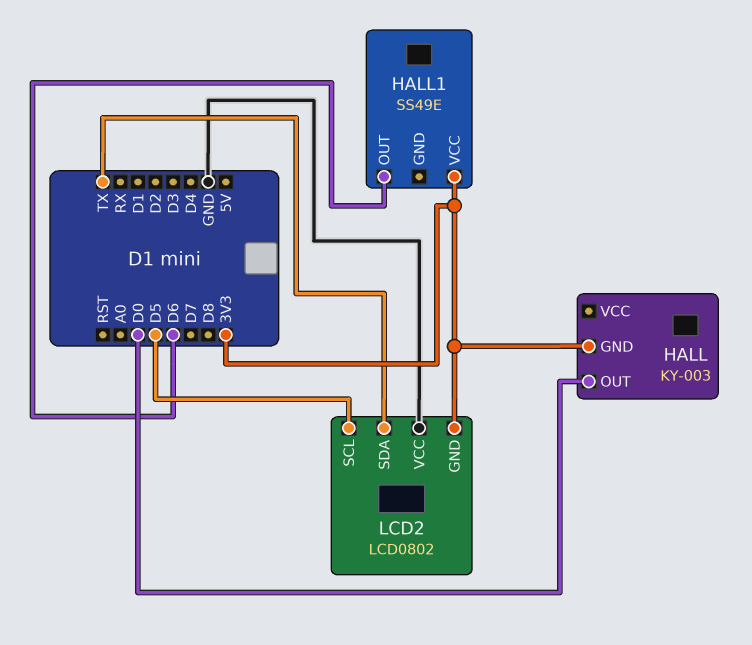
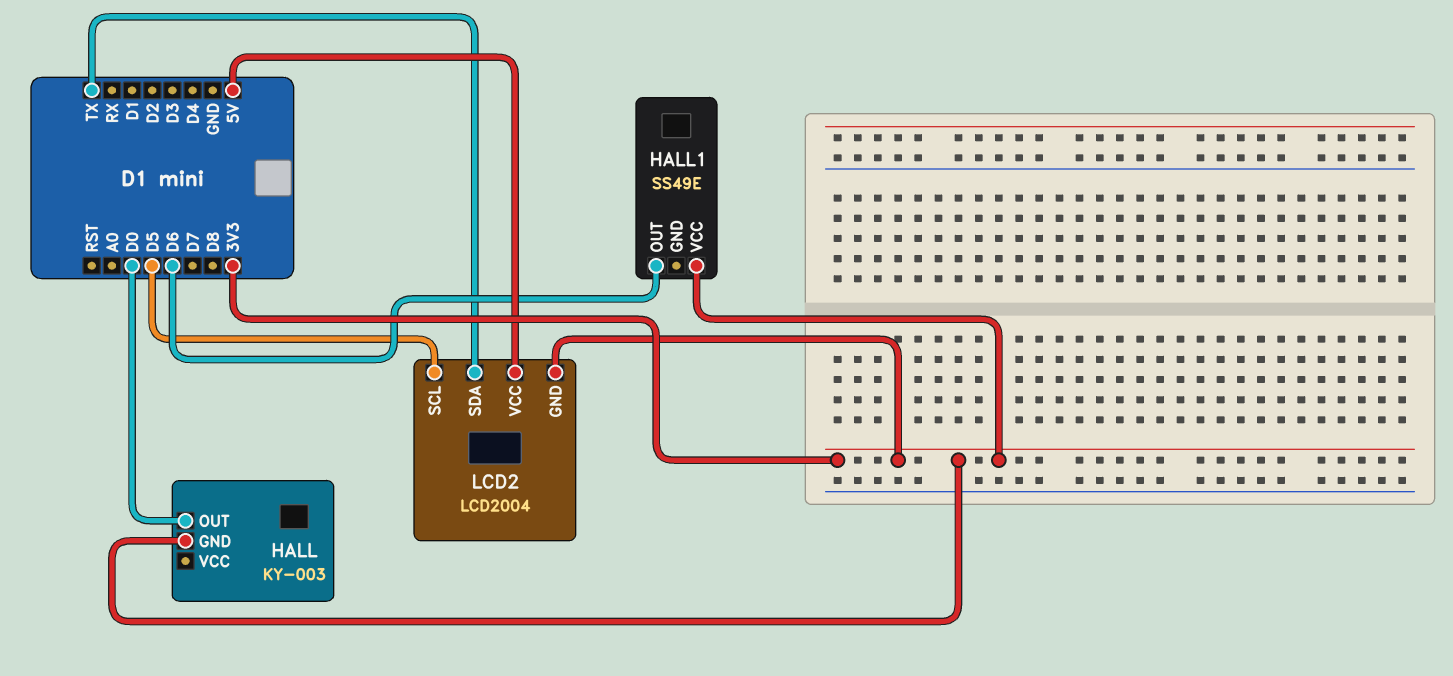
LCD2: LCD0802 -> LCD2004
LCD2 pin VCC: GND -> 5V

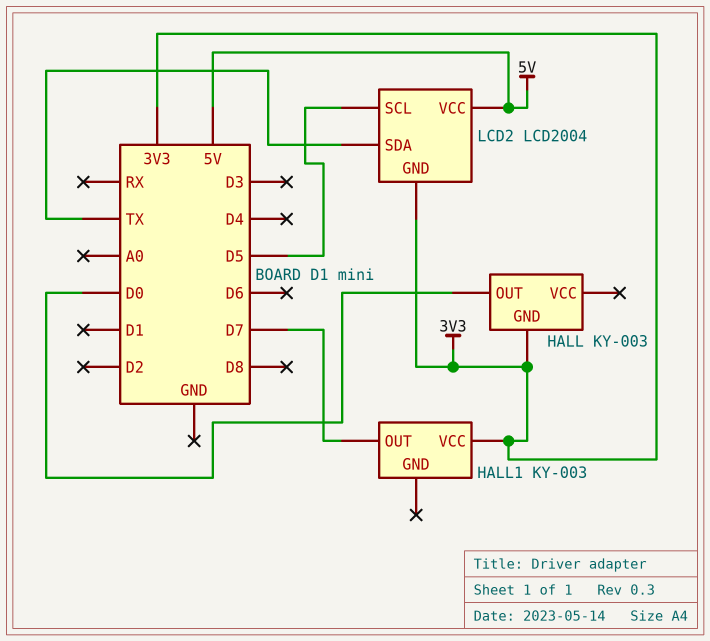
HALL1: SS49E -> KY-003
HALL1 pin OUT: D6 -> D7

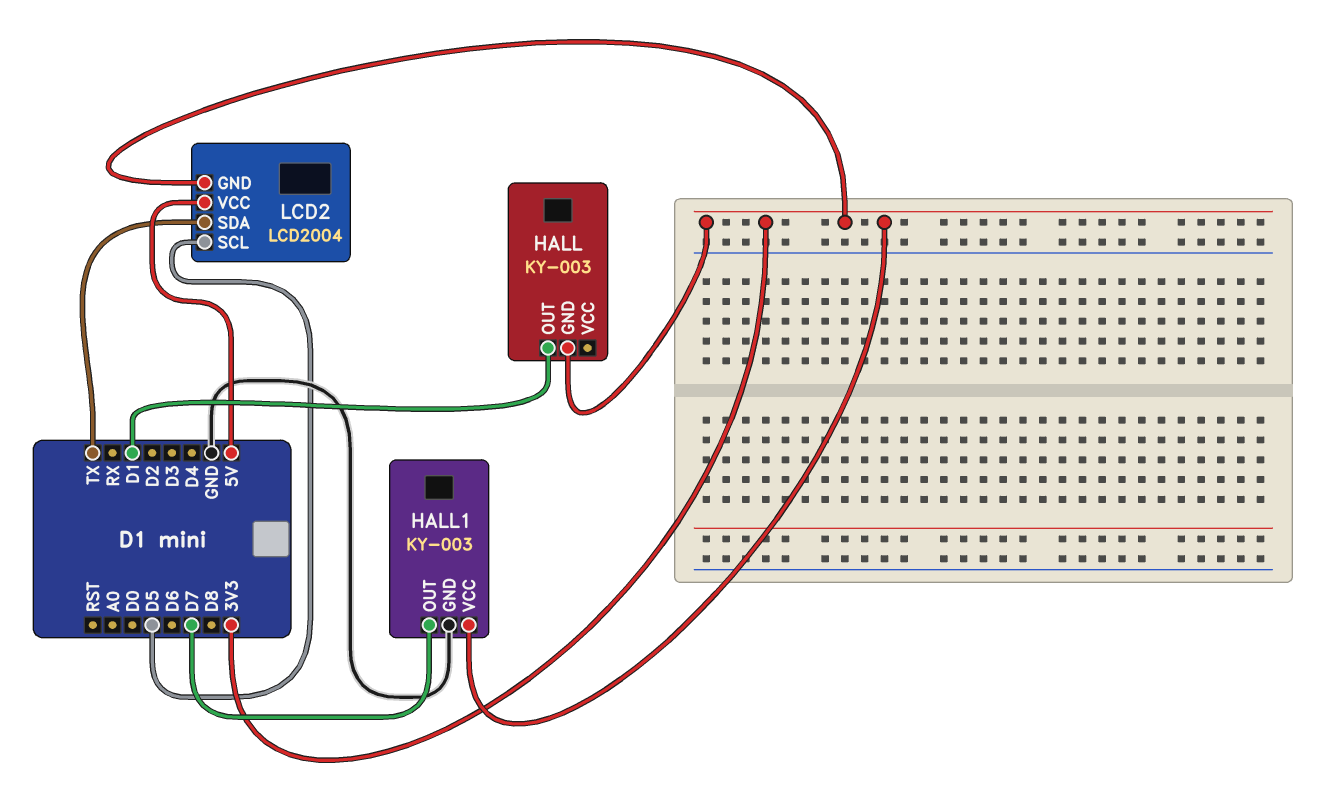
HALL pin OUT: D0 -> D1
HALL1 pin GND: none -> GND

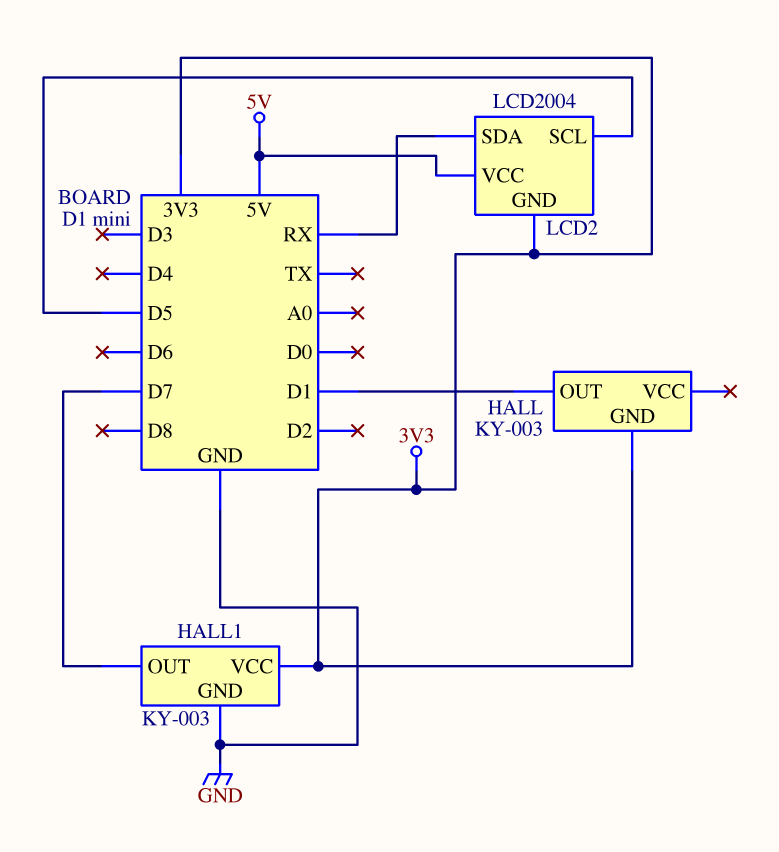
LCD2 pin SDA: TX -> RX

